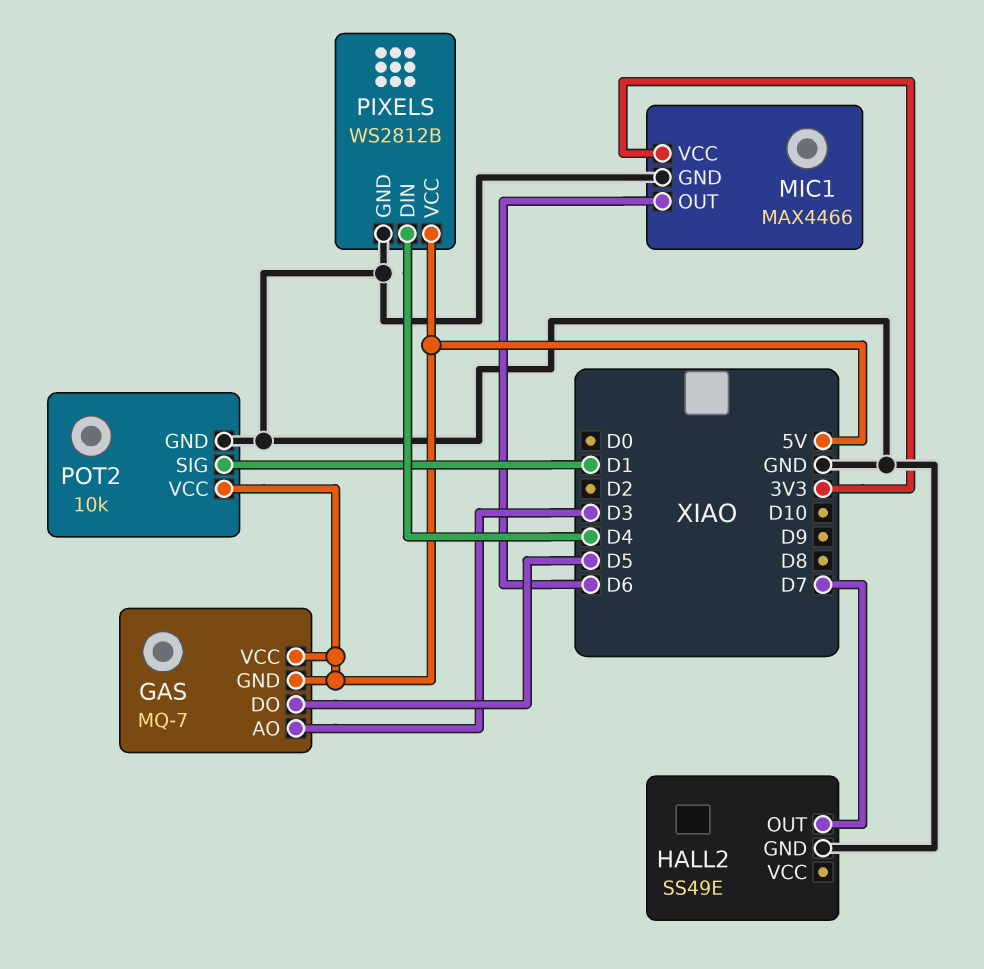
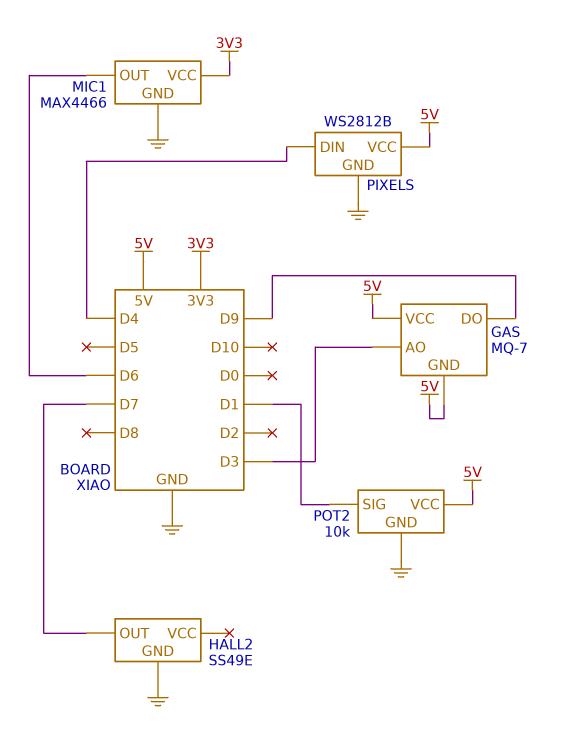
GAS pin DO: D5 -> D9

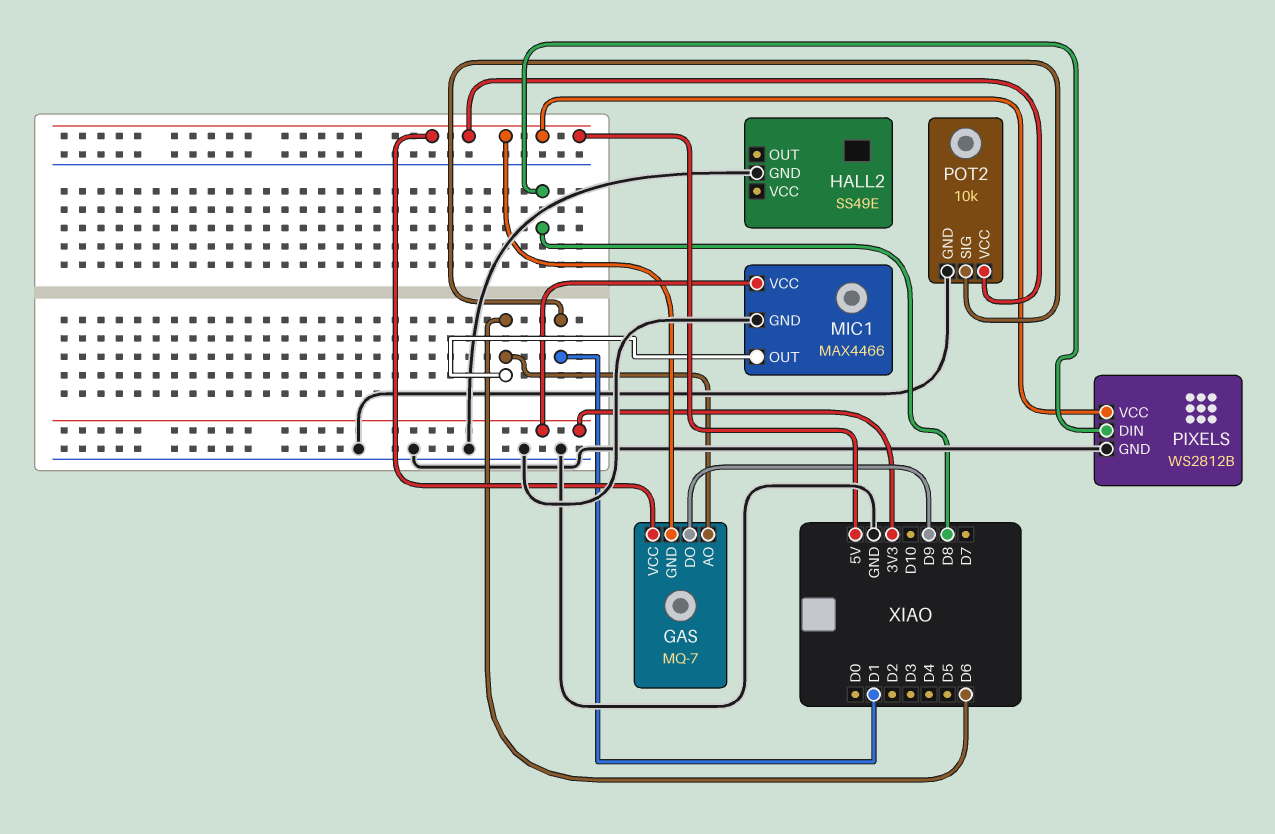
GAS pin AO: D3 -> D6
HALL2 pin OUT: D7 -> none
PIXELS pin DIN: D4 -> D8

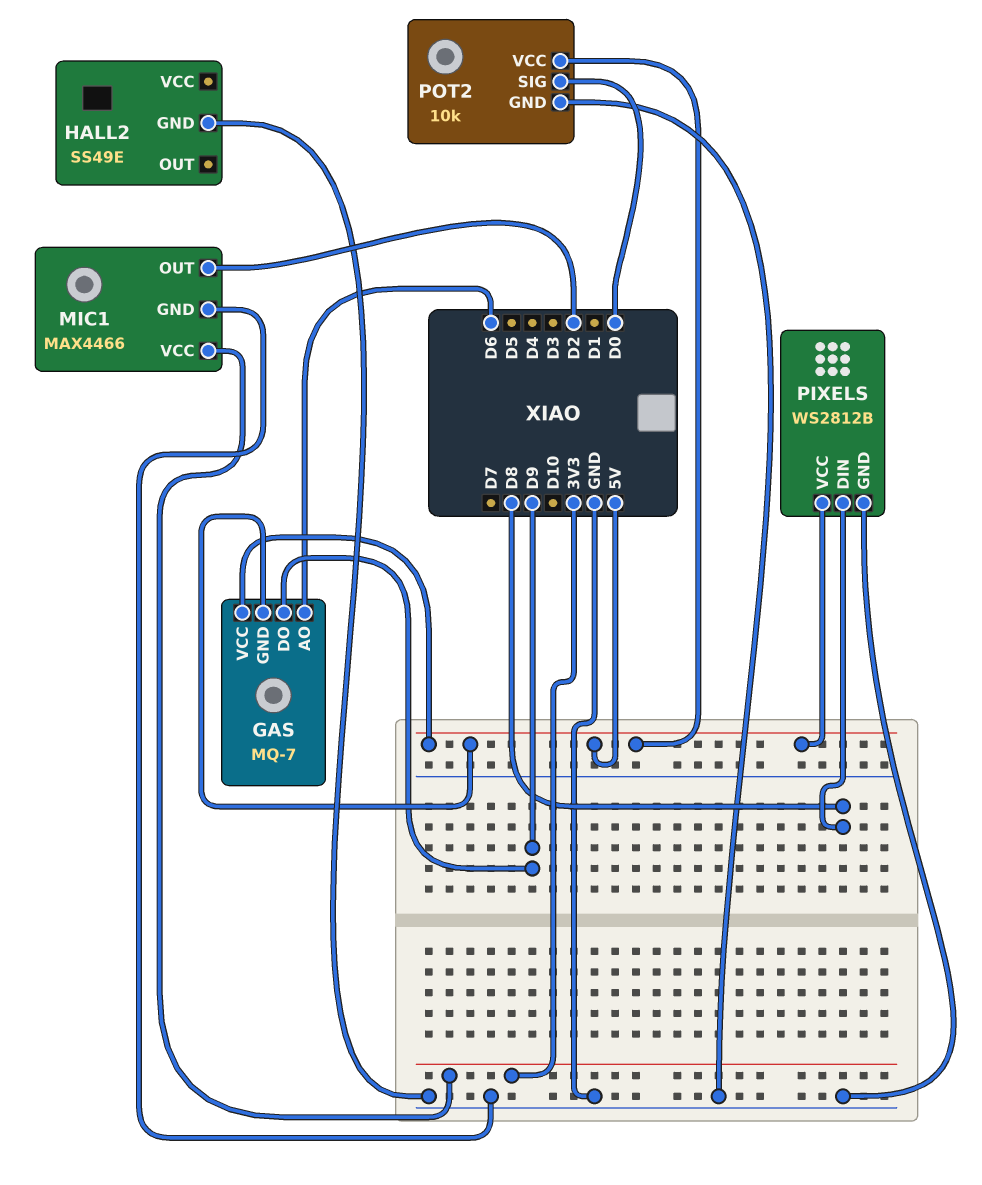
MIC1 pin OUT: D6 -> D2
POT2 pin SIG: D1 -> D0

